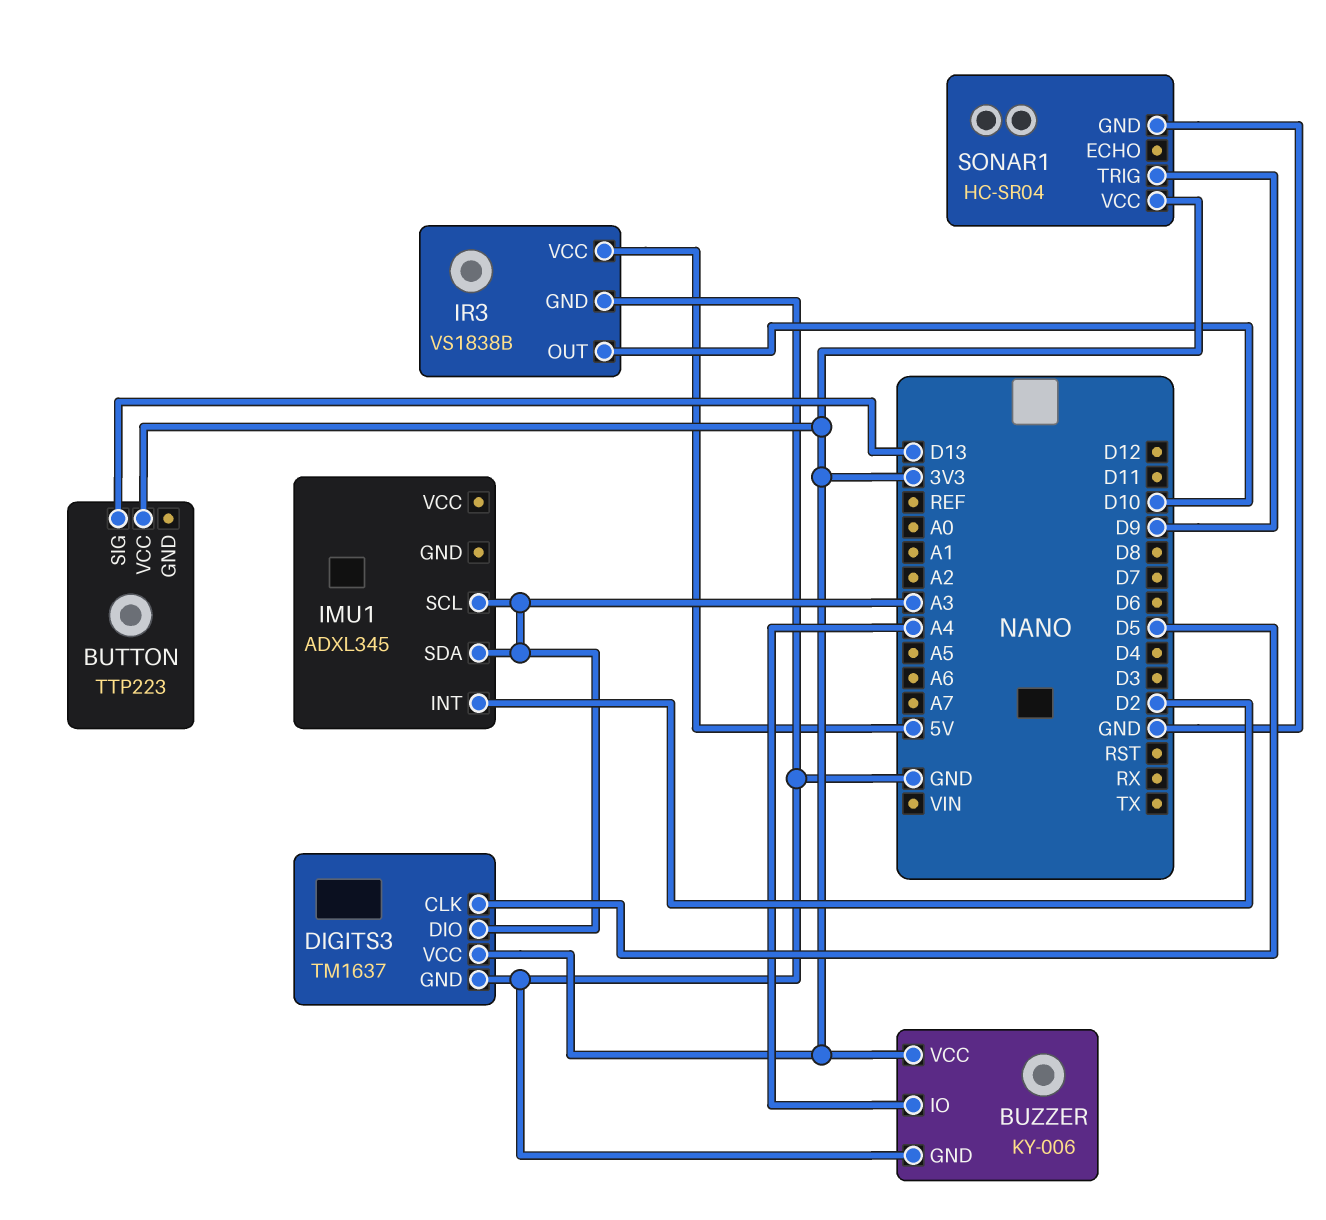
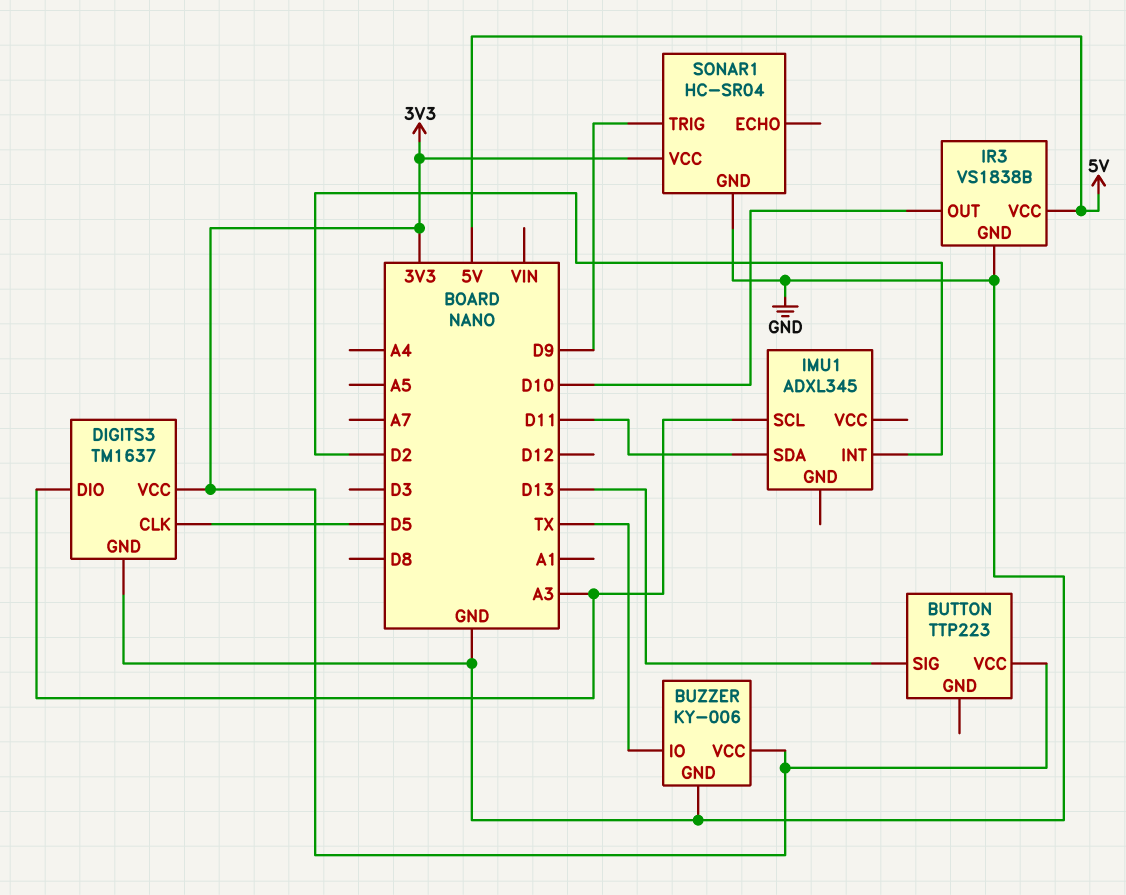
BUZZER pin IO: A4 -> TX
IMU1 pin SDA: A3 -> D11

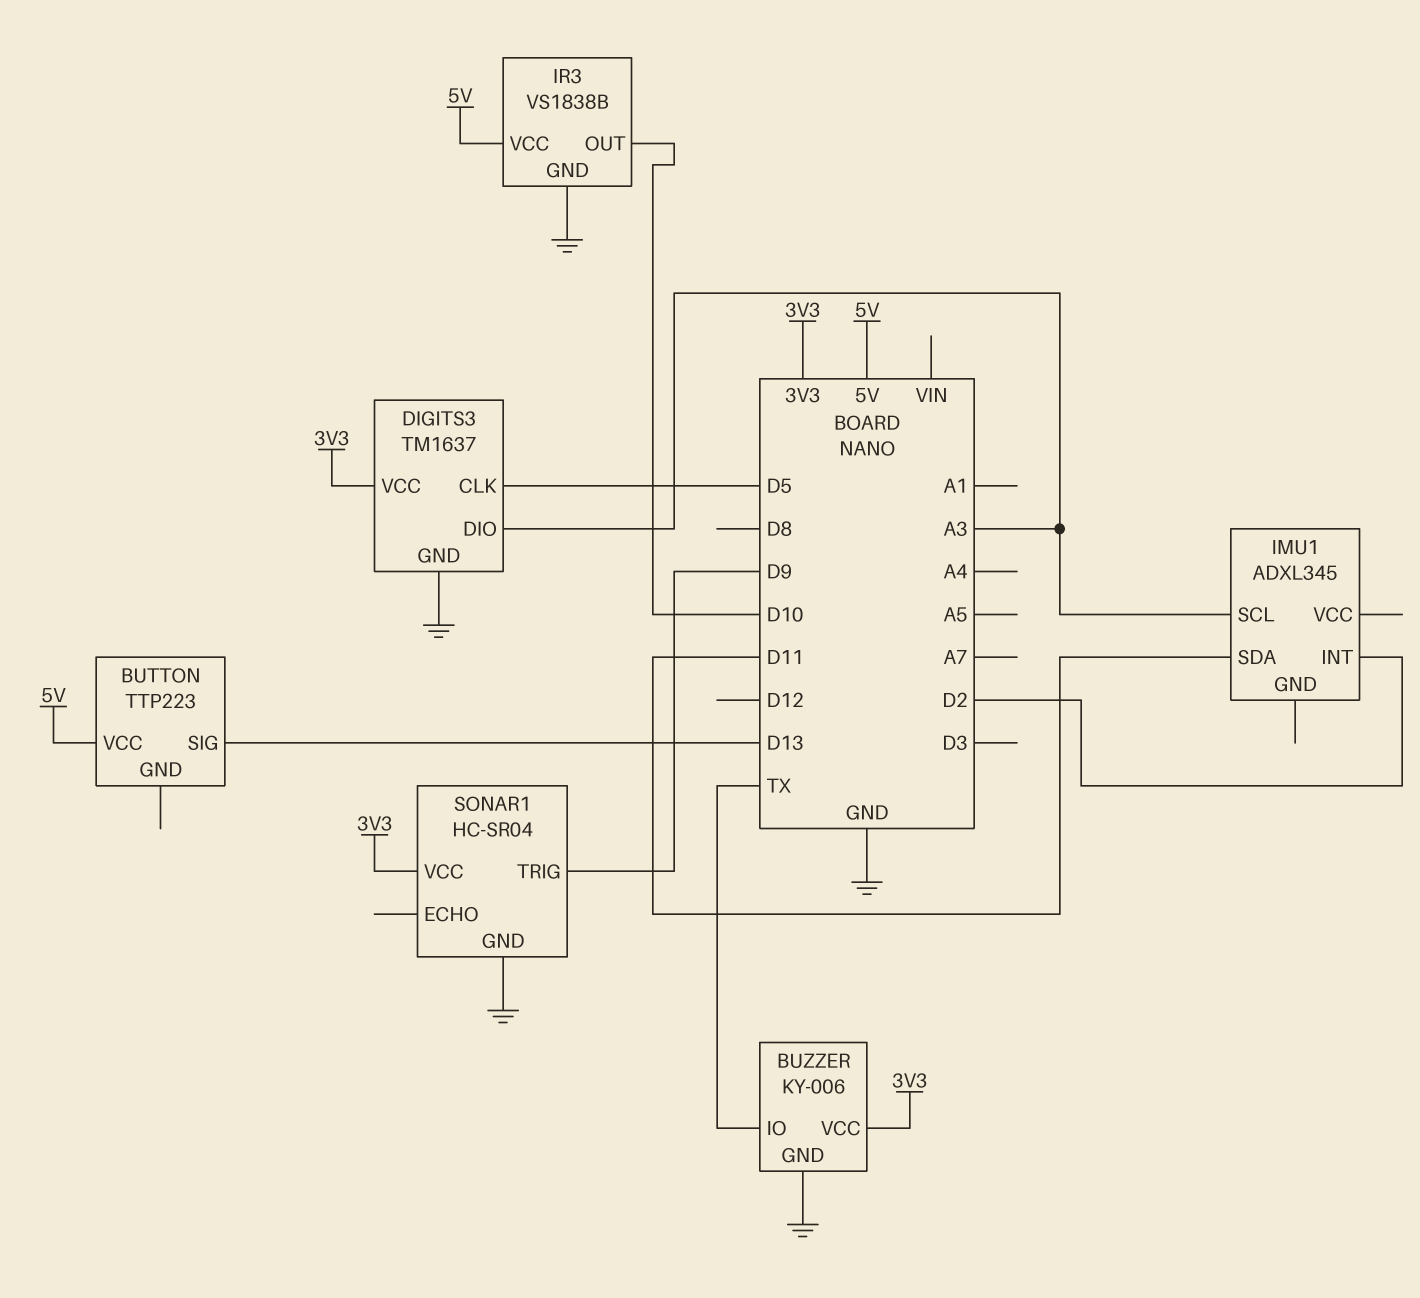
BUTTON pin VCC: 3V3 -> 5V

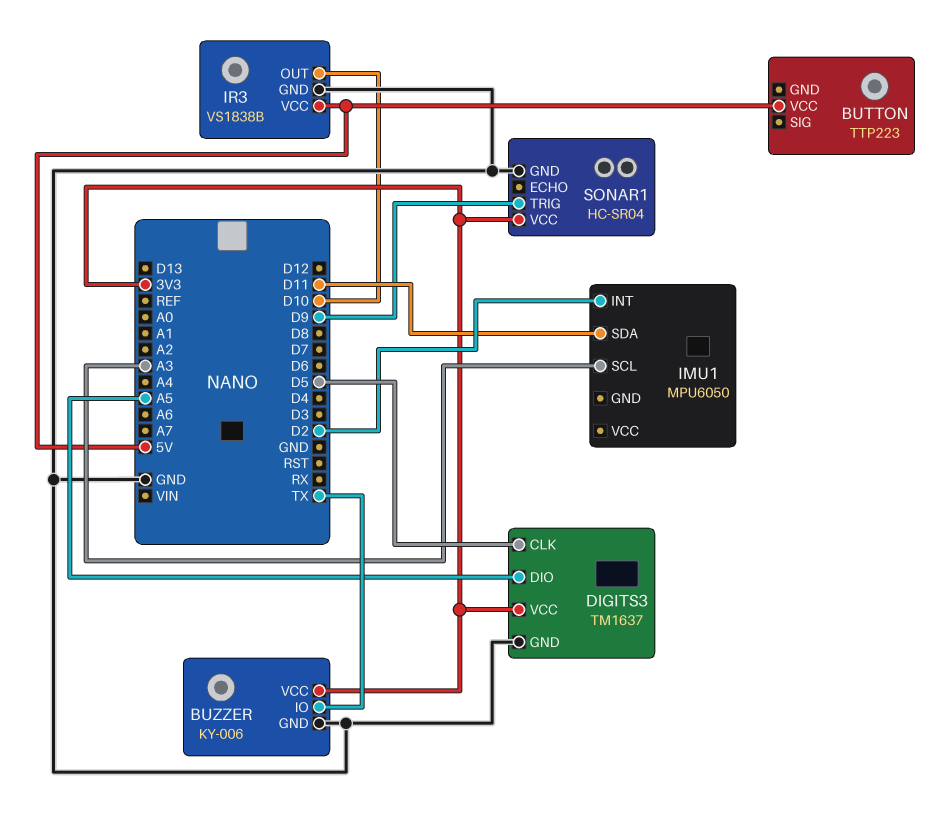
BUTTON pin SIG: D13 -> none
DIGITS3 pin DIO: A3 -> A5
IMU1: ADXL345 -> MPU6050

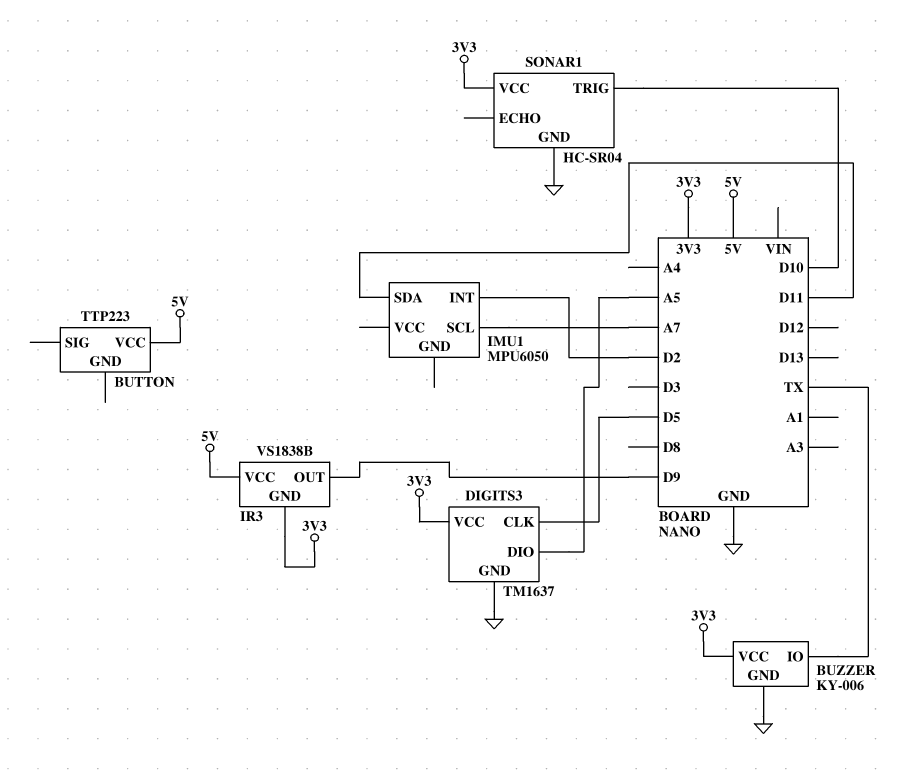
IMU1 pin SCL: A3 -> A7
IR3 pin GND: GND -> 3V3
IR3 pin OUT: D10 -> D9
SONAR1 pin TRIG: D9 -> D10

